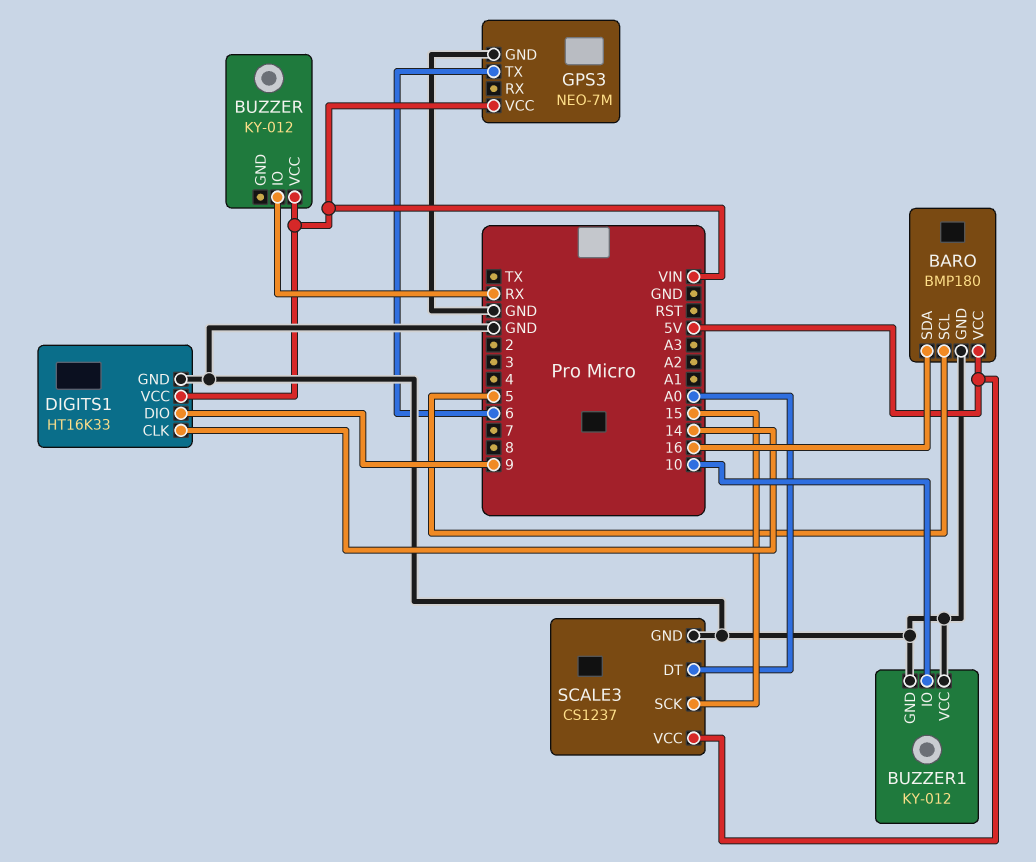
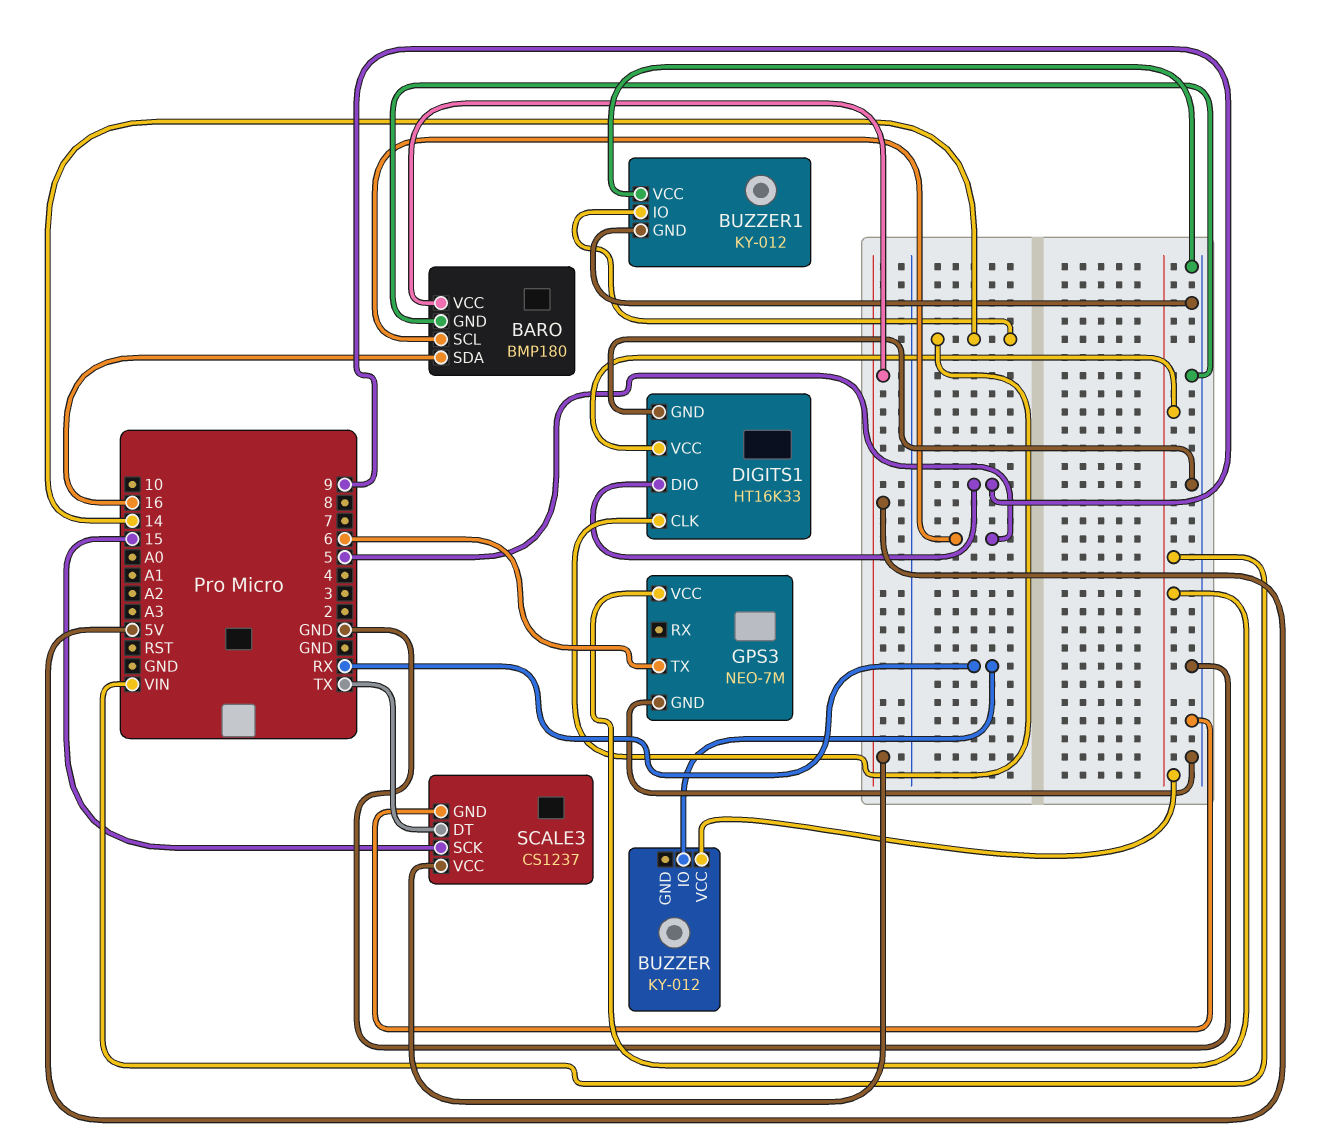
BUZZER1 pin IO: 10 -> 14
SCALE3 pin DT: A0 -> TX

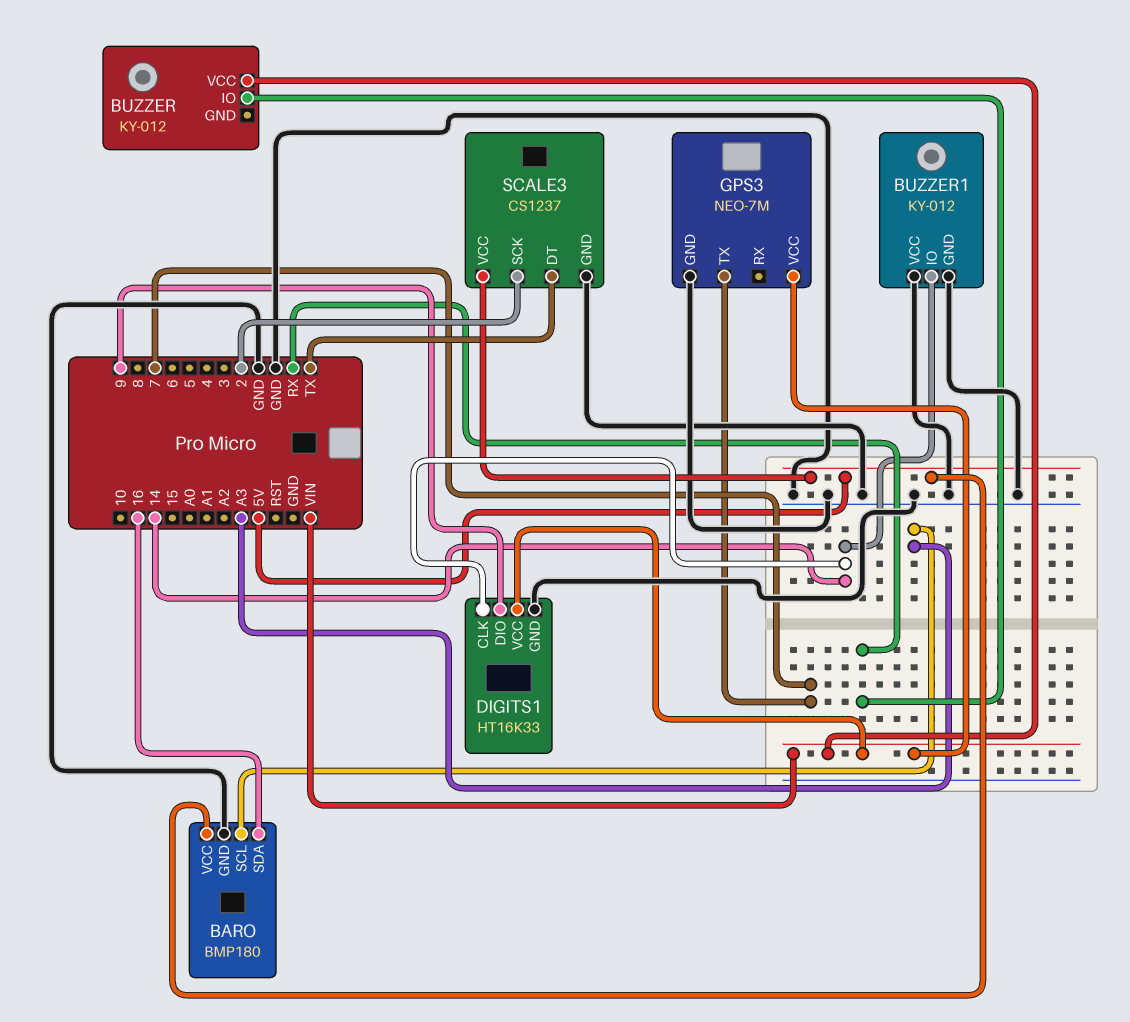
BARO pin SCL: 5 -> A3
GPS3 pin TX: 6 -> 7
SCALE3 pin SCK: 15 -> 2

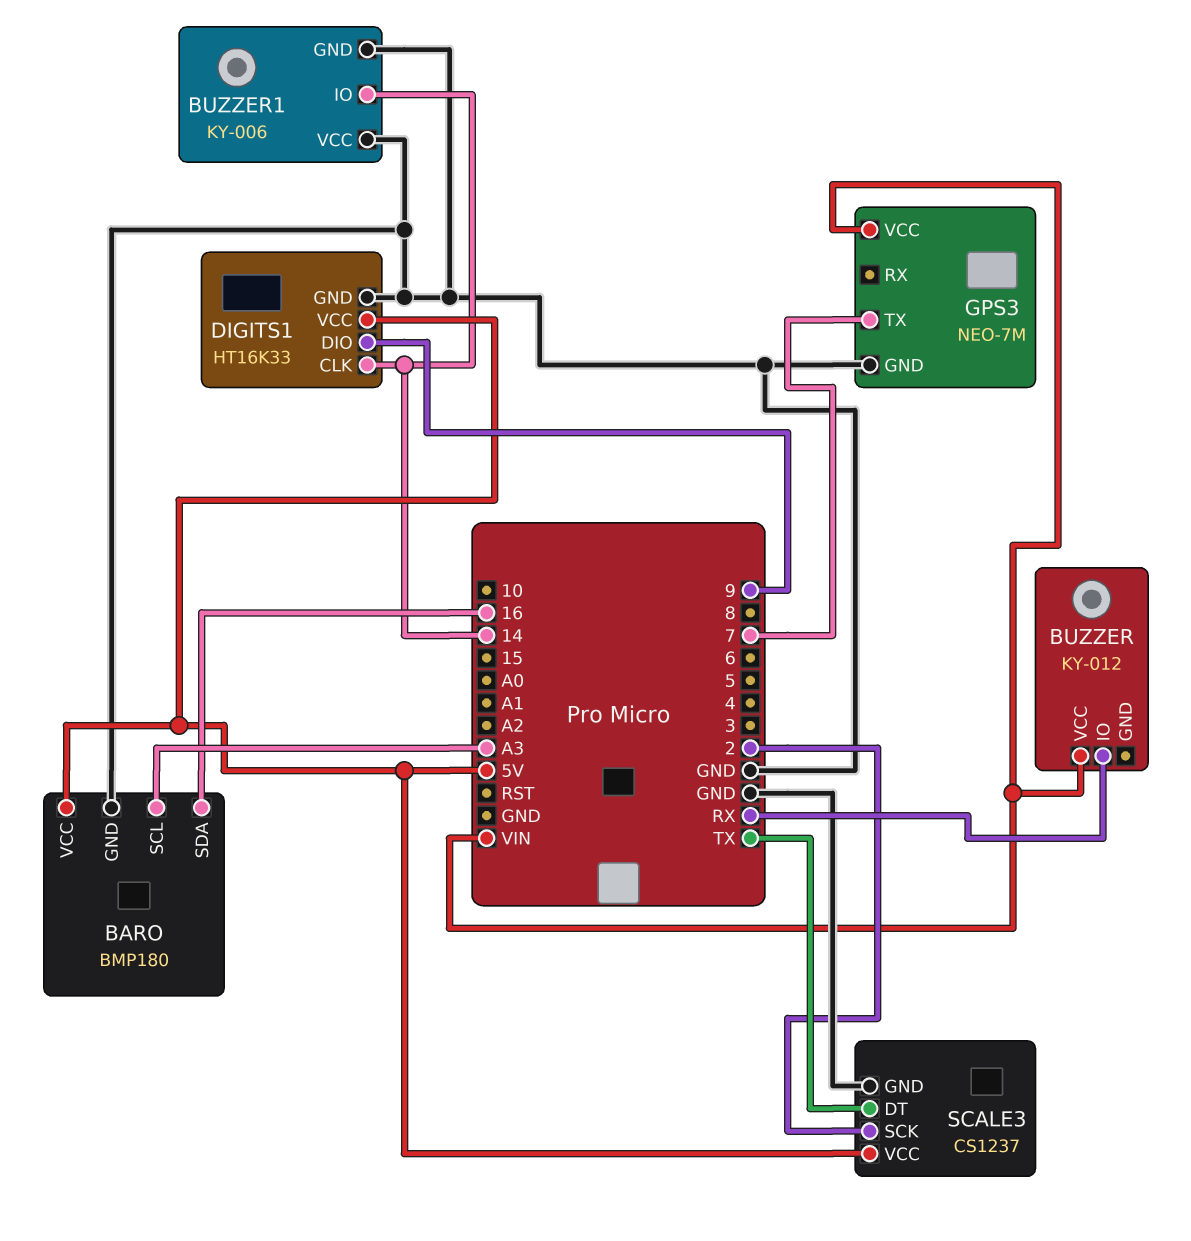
BUZZER1: KY-012 -> KY-006
DIGITS1 pin VCC: VIN -> 5V

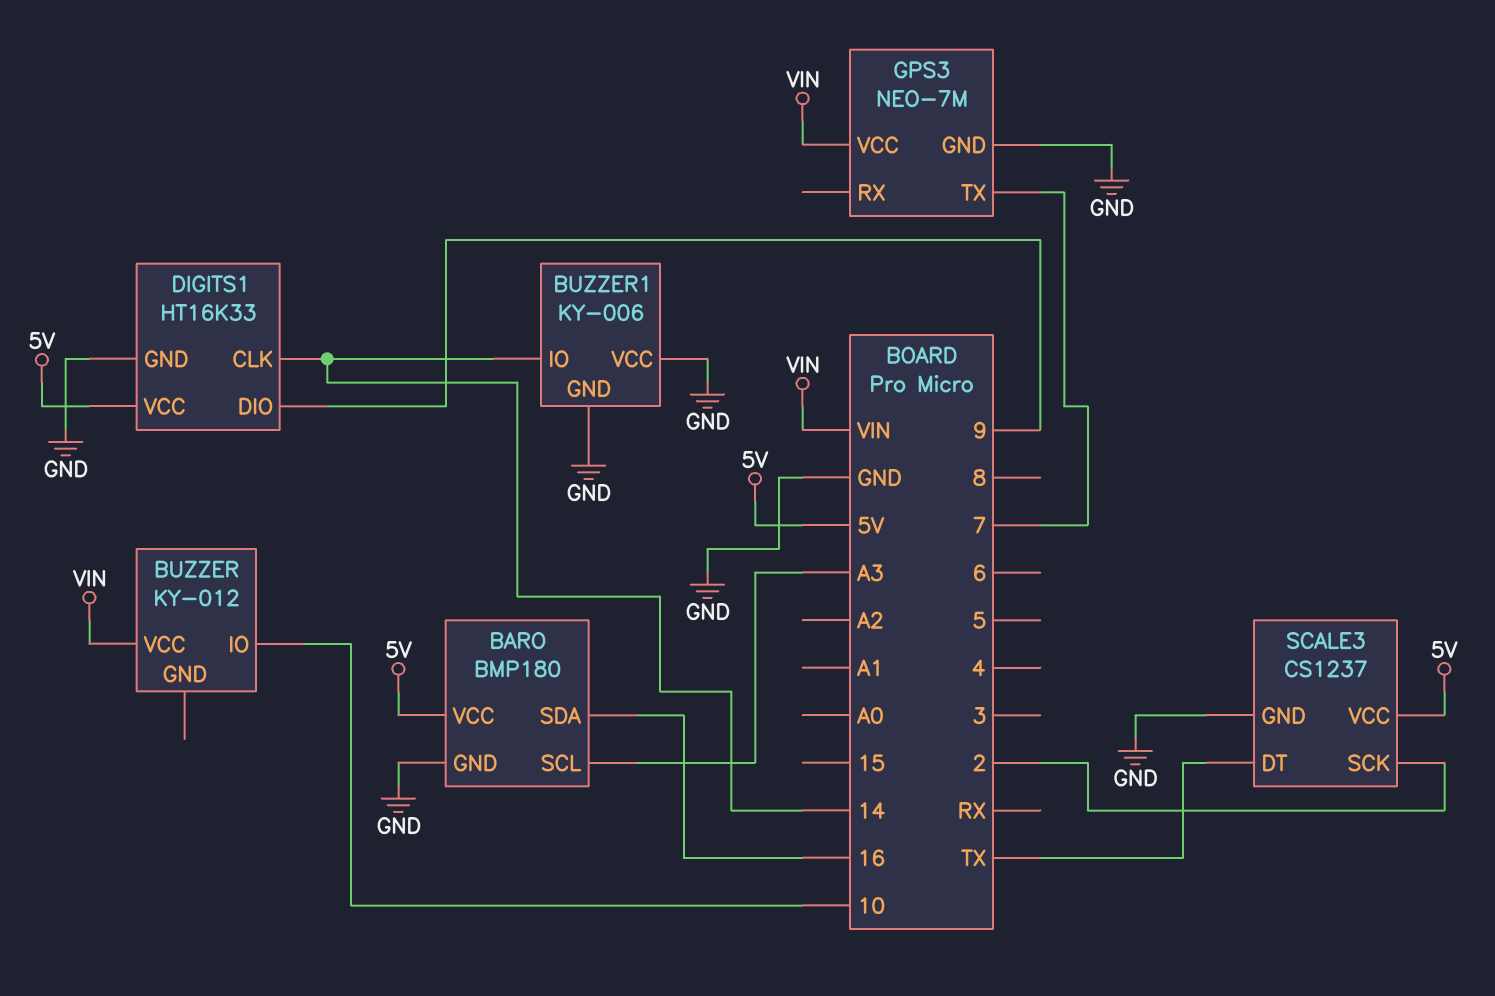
BUZZER pin IO: RX -> 10

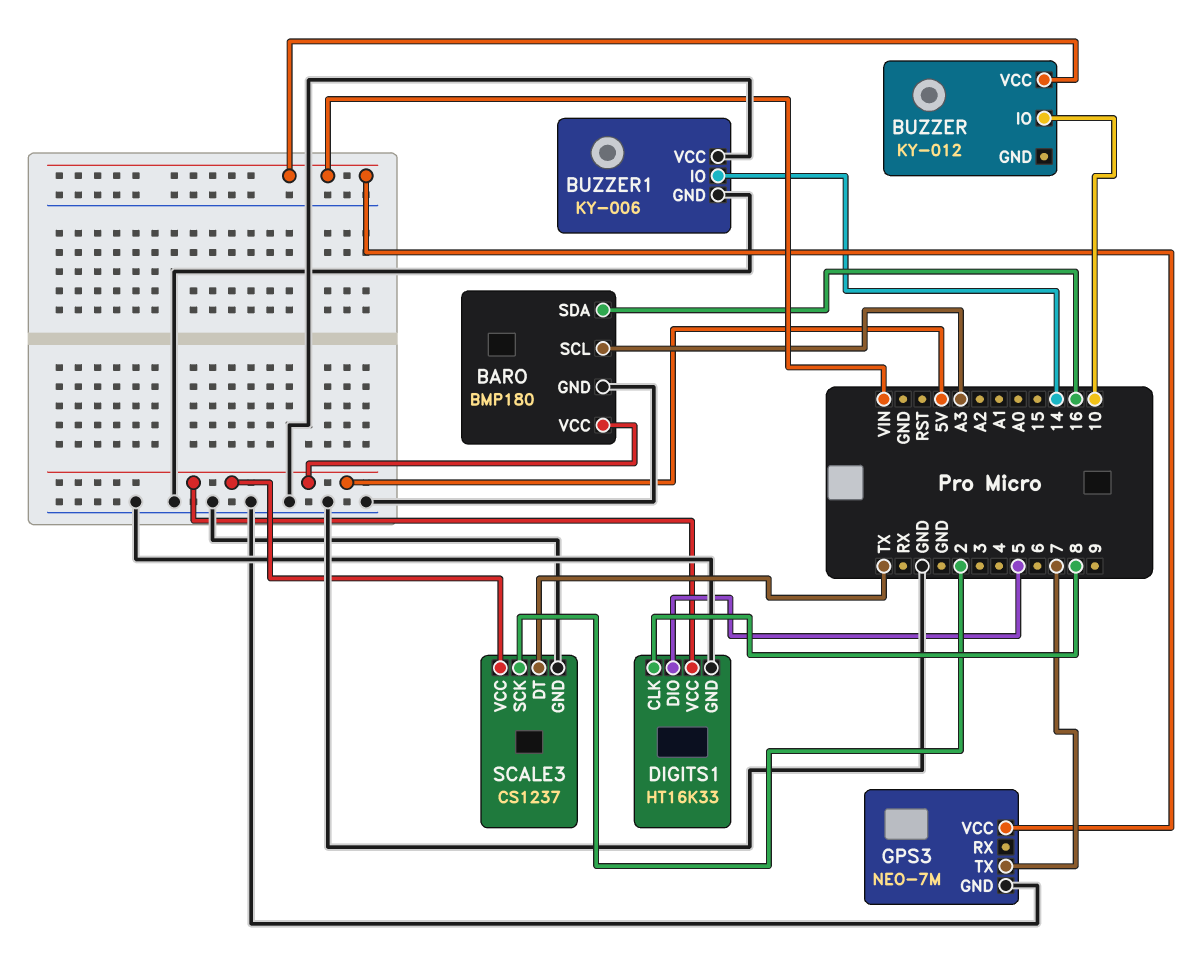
DIGITS1 pin CLK: 14 -> 8
DIGITS1 pin DIO: 9 -> 5

